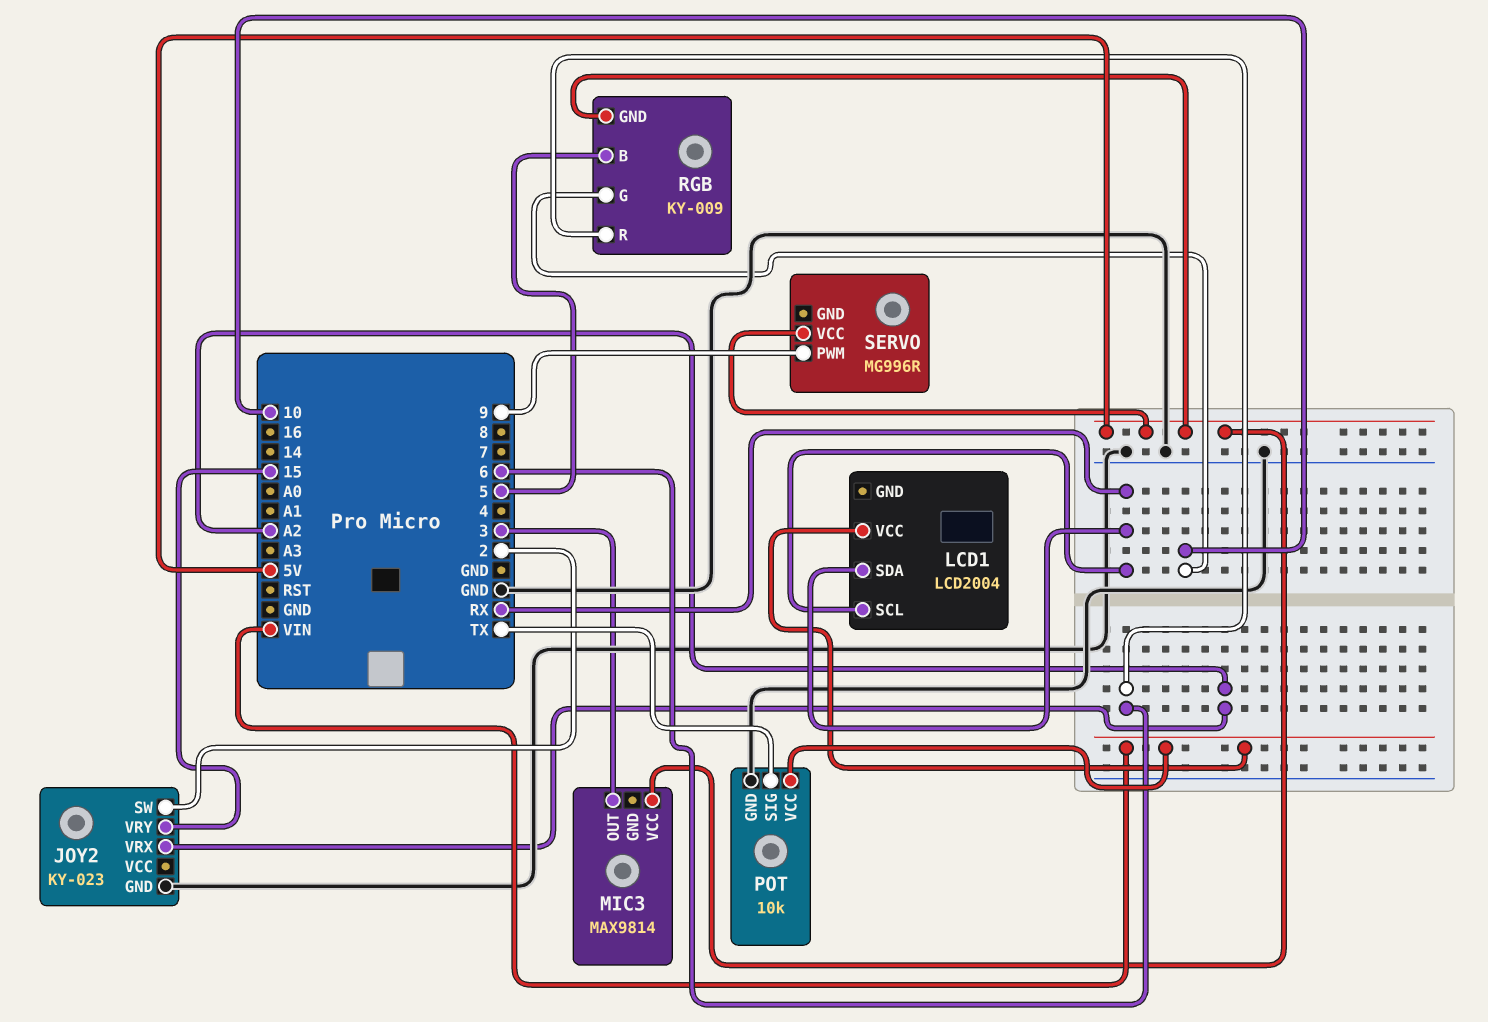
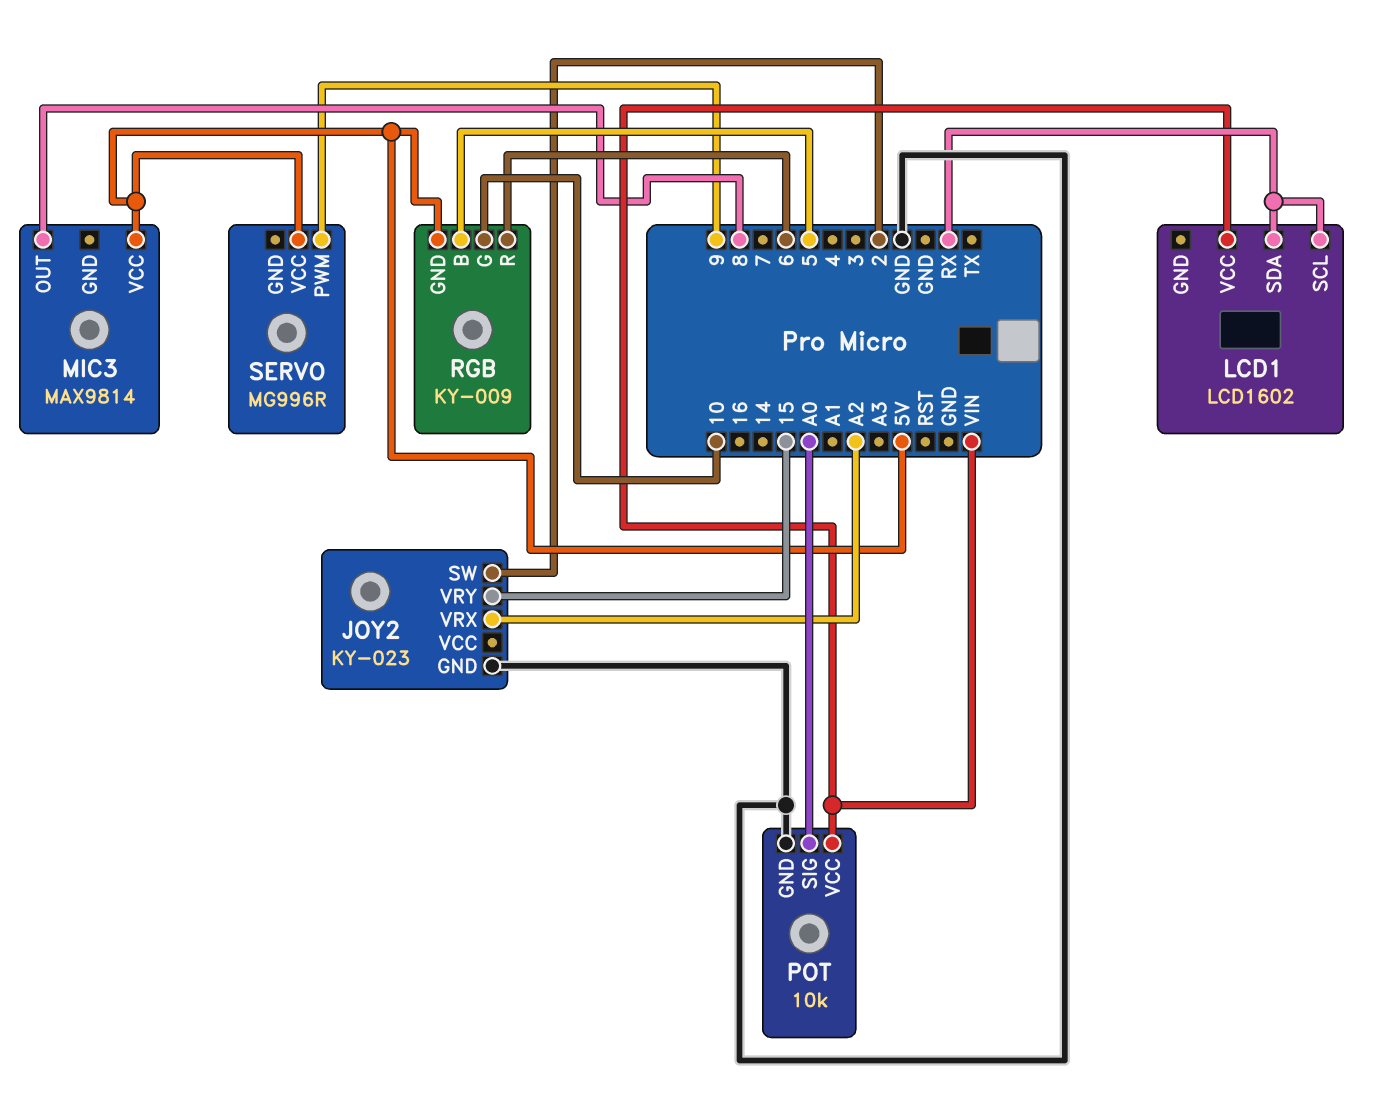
LCD1: LCD2004 -> LCD1602
MIC3 pin OUT: 3 -> 8
POT pin SIG: TX -> A0

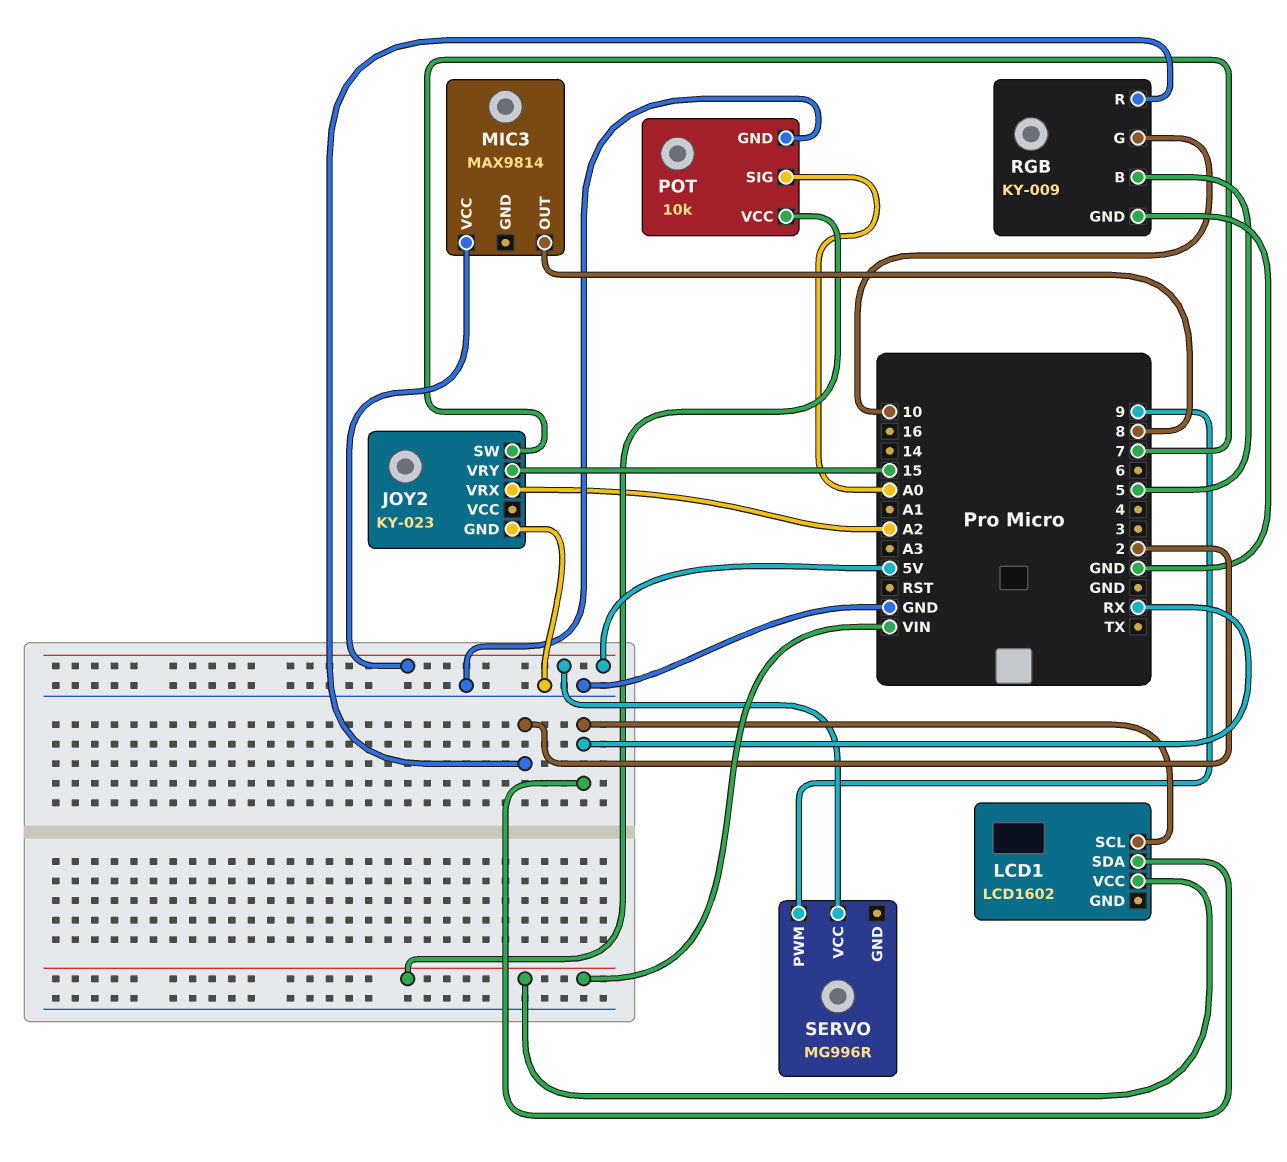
JOY2 pin SW: 2 -> 7
RGB pin GND: 5V -> GND
RGB pin R: 6 -> 2

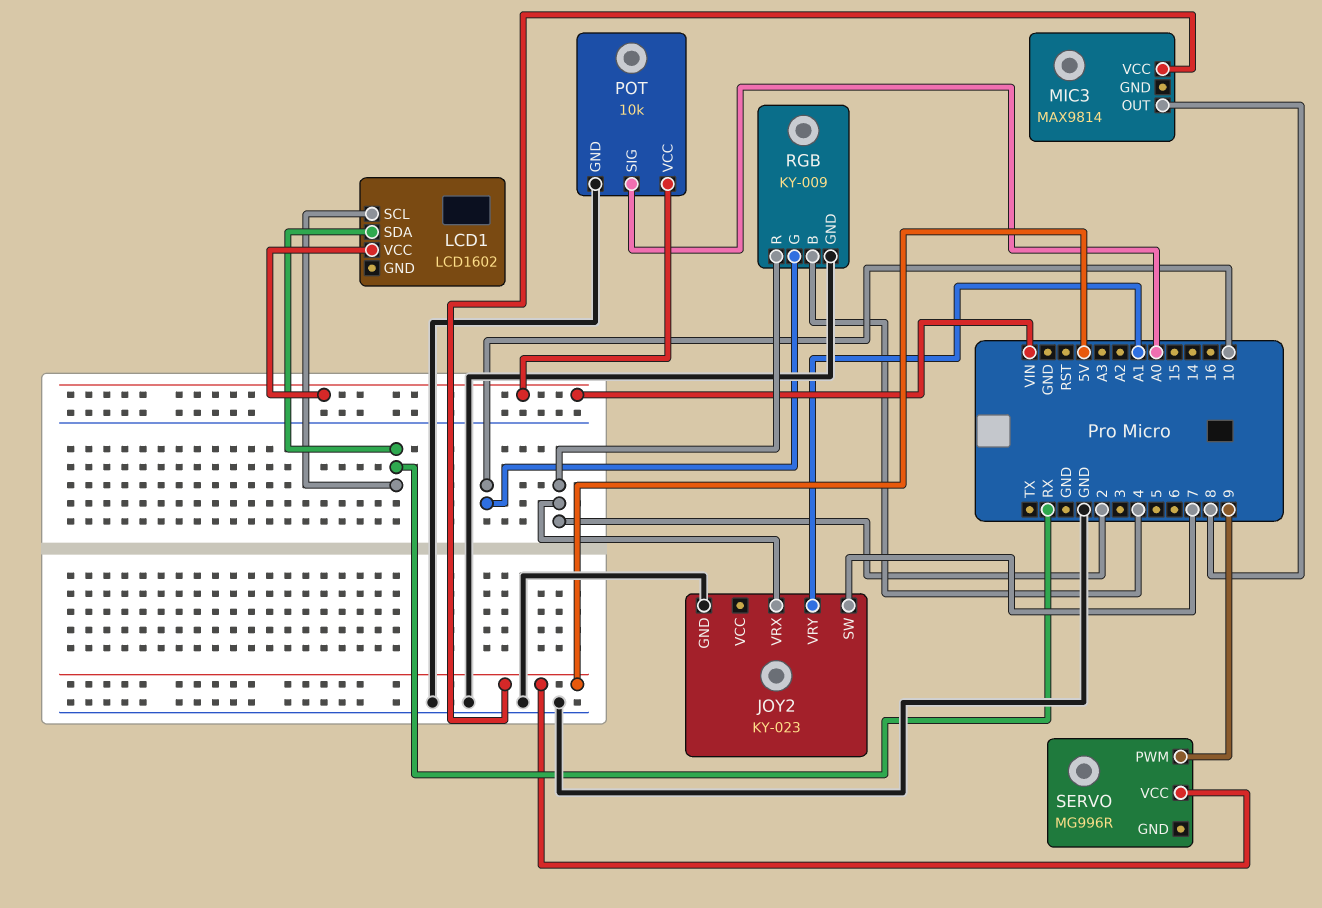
JOY2 pin VRX: A2 -> 2
JOY2 pin VRY: 15 -> A1
RGB pin B: 5 -> 4

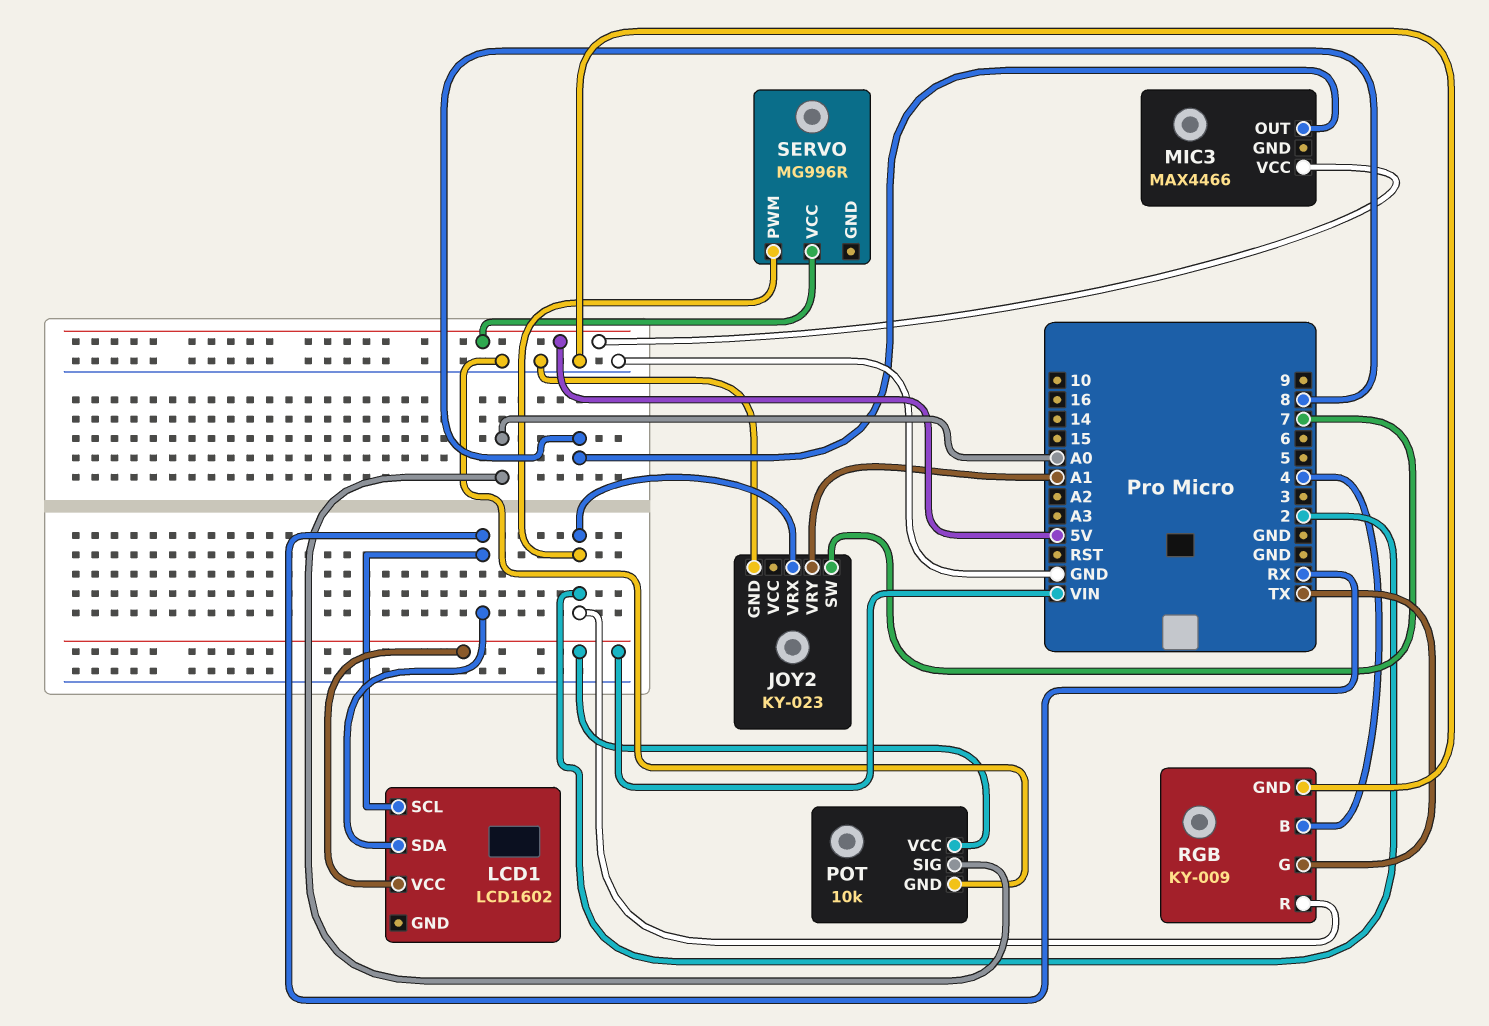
MIC3: MAX9814 -> MAX4466
RGB pin G: 10 -> TX
SERVO pin PWM: 9 -> 2

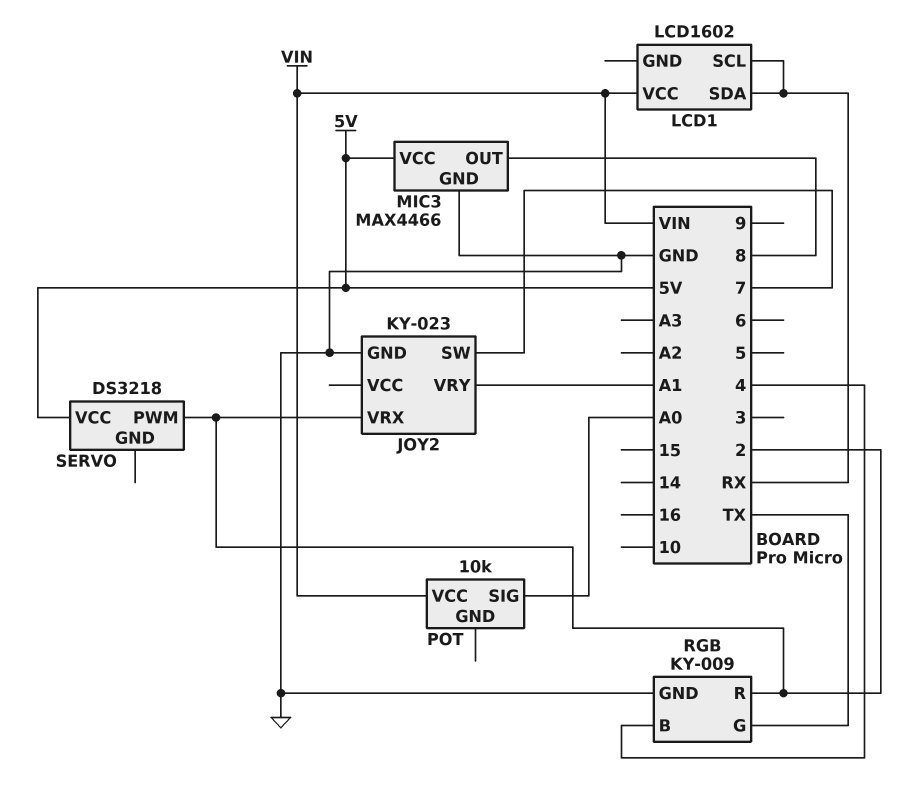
MIC3 pin GND: none -> GND
POT pin GND: GND -> none
SERVO: MG996R -> DS3218

